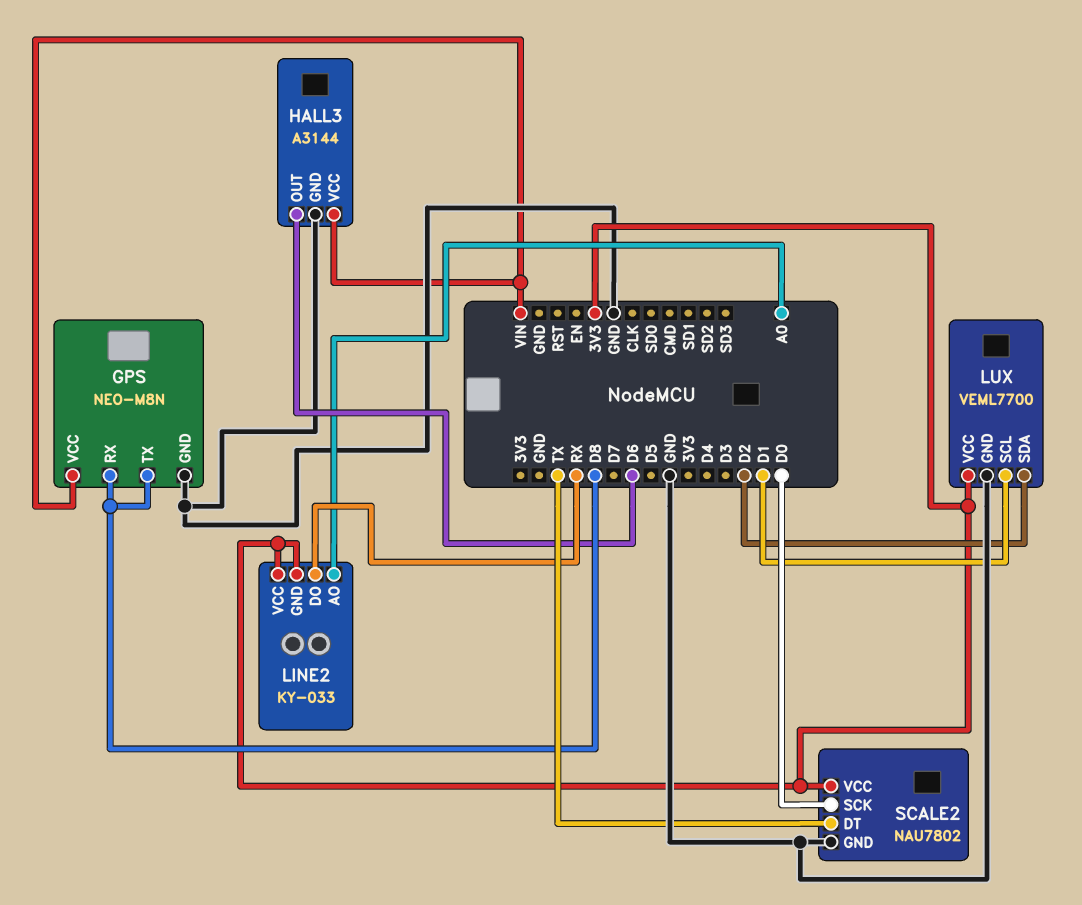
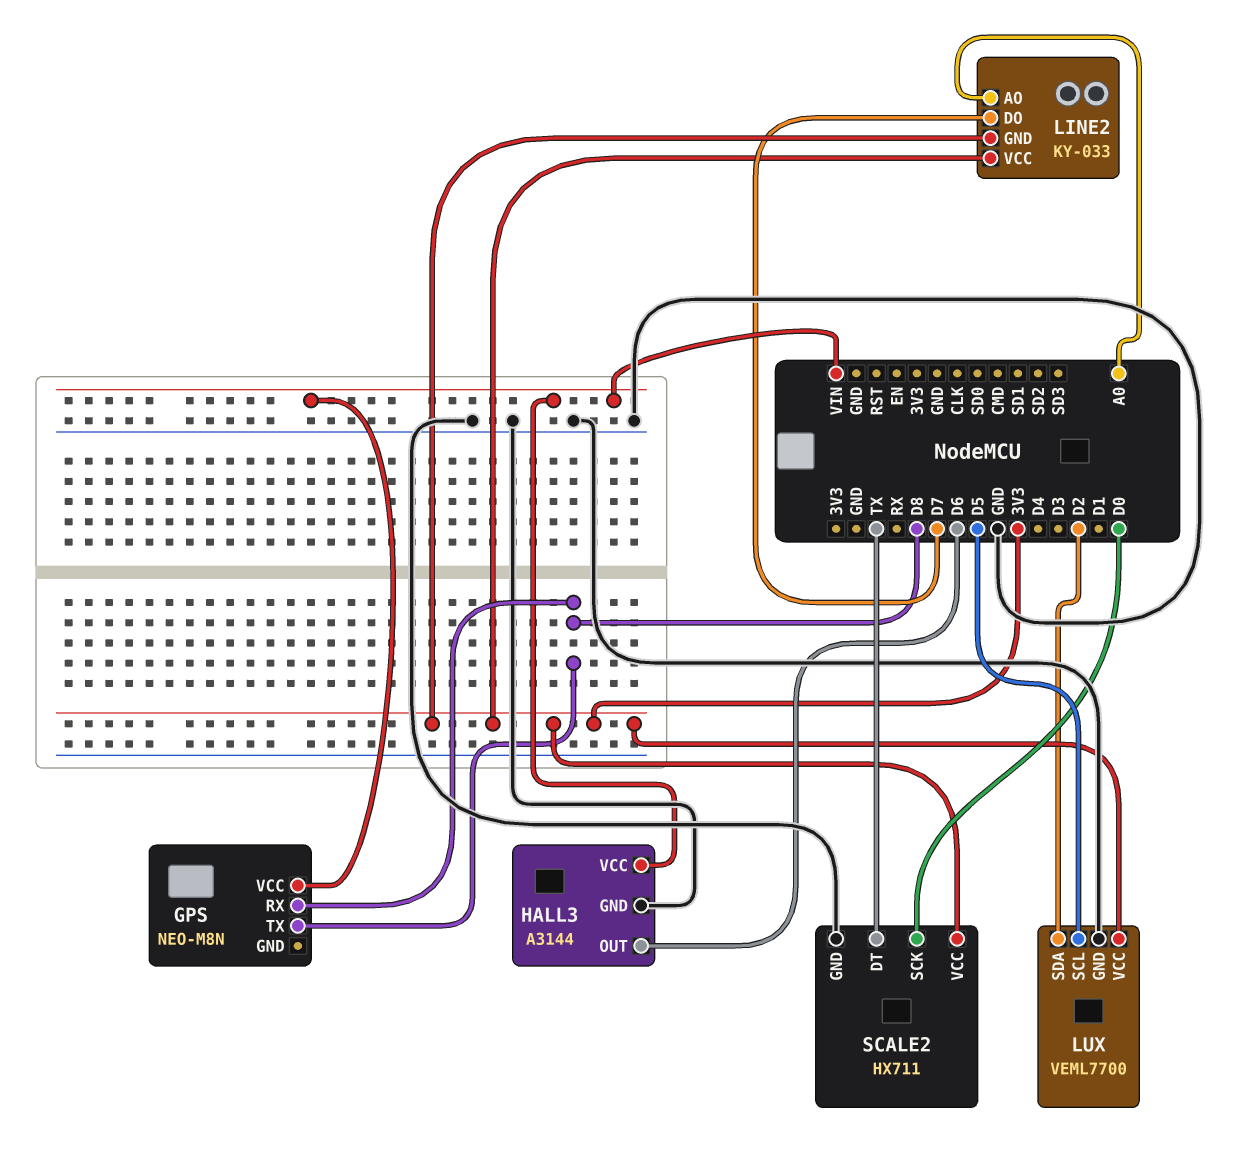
GPS pin GND: GND -> none
LINE2 pin DO: RX -> D7
LUX pin SCL: D1 -> D5
SCALE2: NAU7802 -> HX711

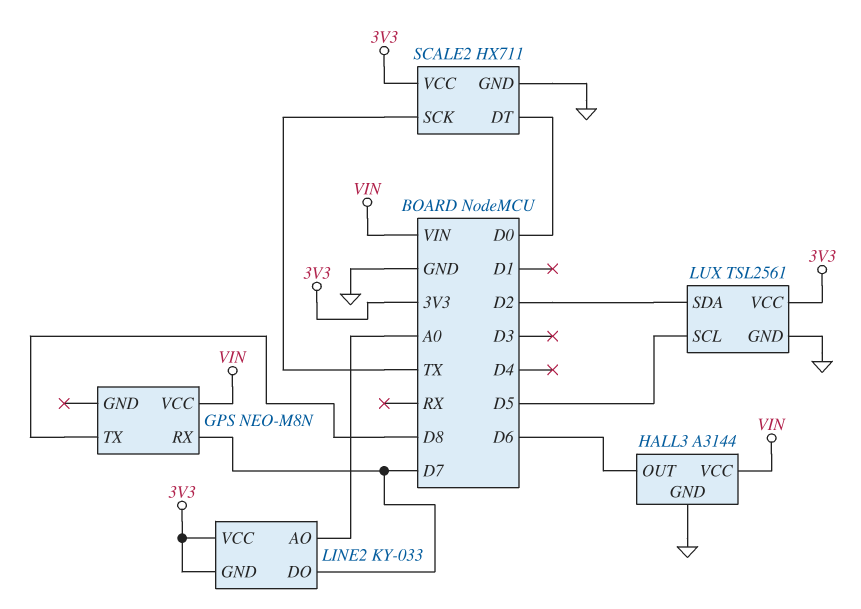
GPS pin RX: D8 -> D7
LUX: VEML7700 -> TSL2561
SCALE2 pin DT: TX -> D0
SCALE2 pin SCK: D0 -> TX

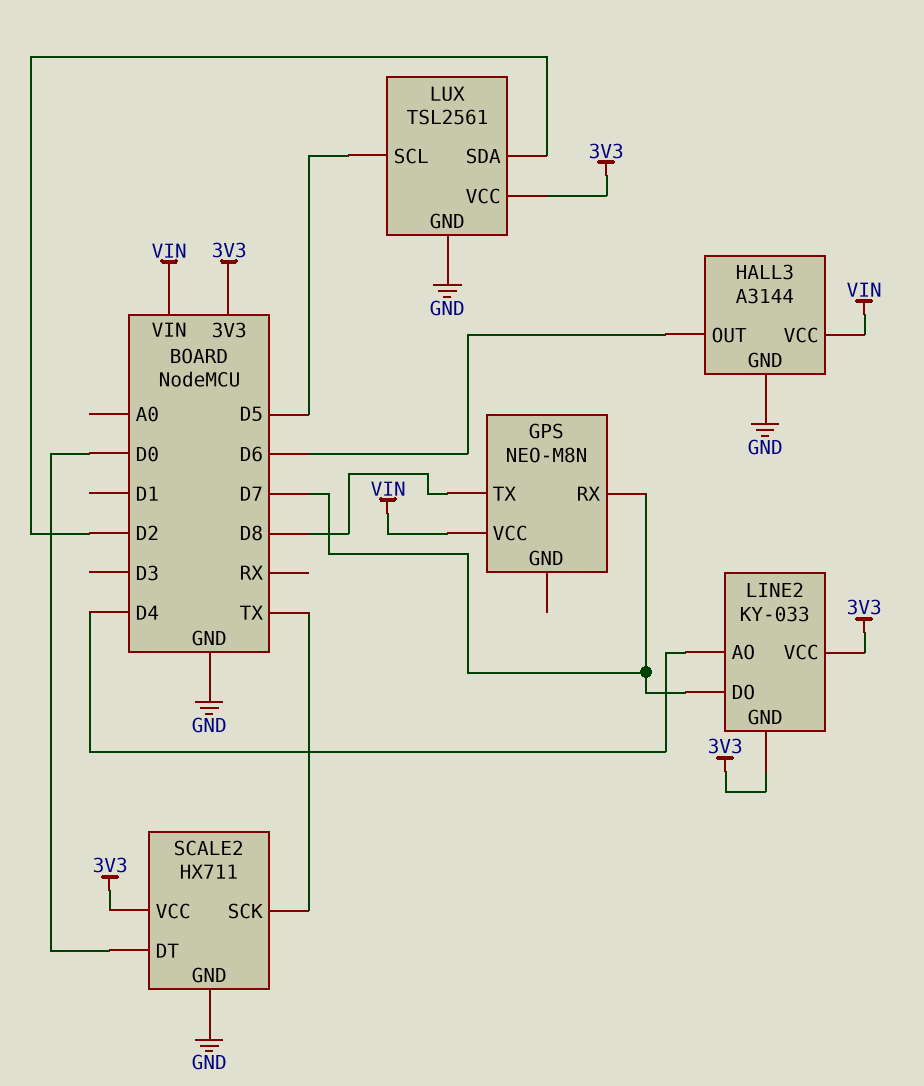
LINE2 pin AO: A0 -> D4

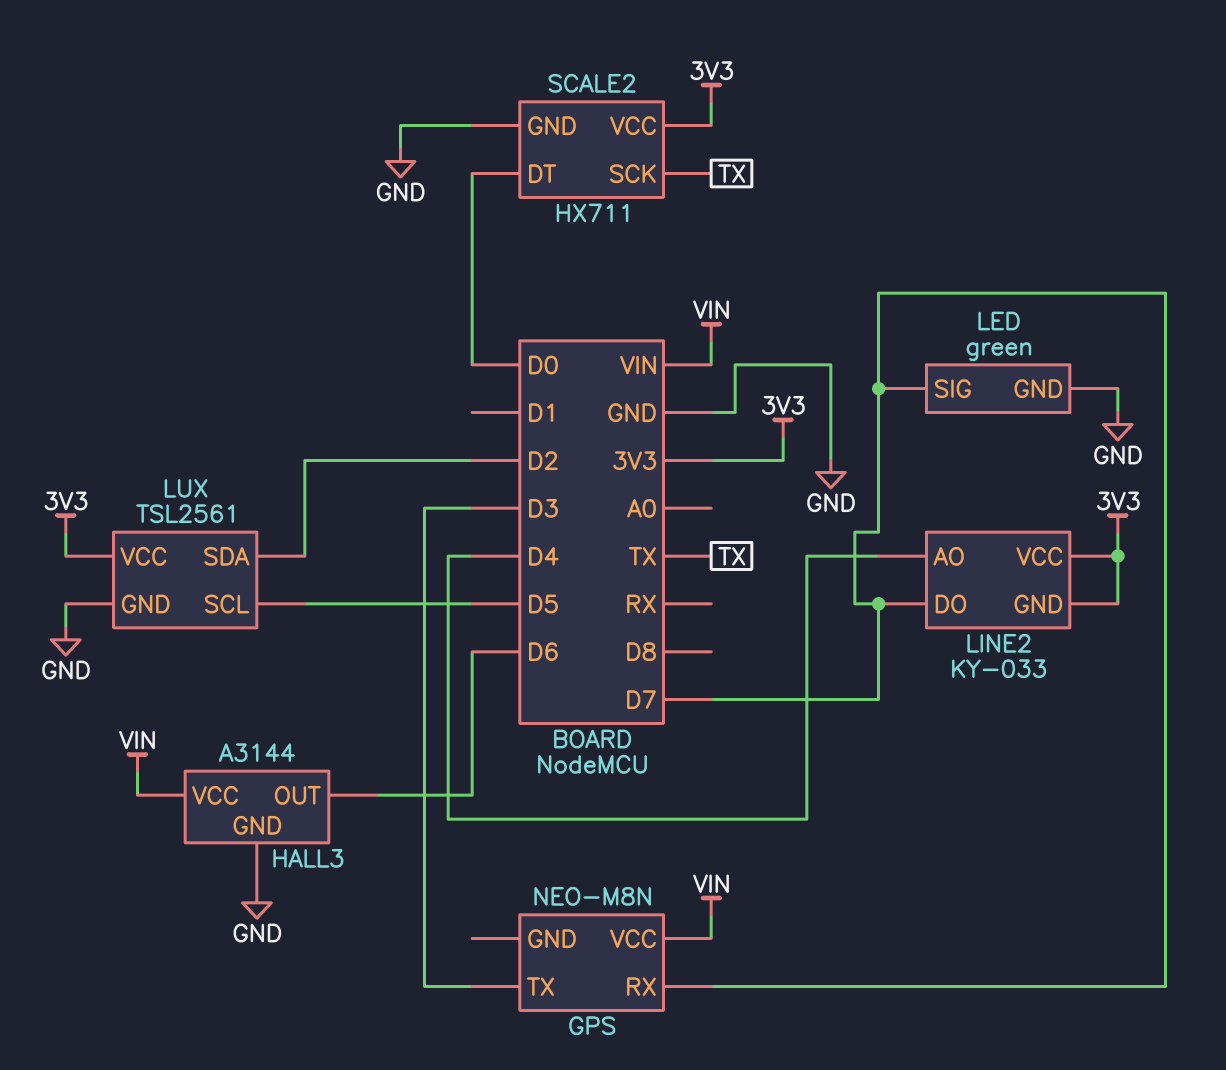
GPS pin TX: D8 -> D3
LED: none -> green
LED pin GND: none -> GND
LED pin SIG: none -> D7

